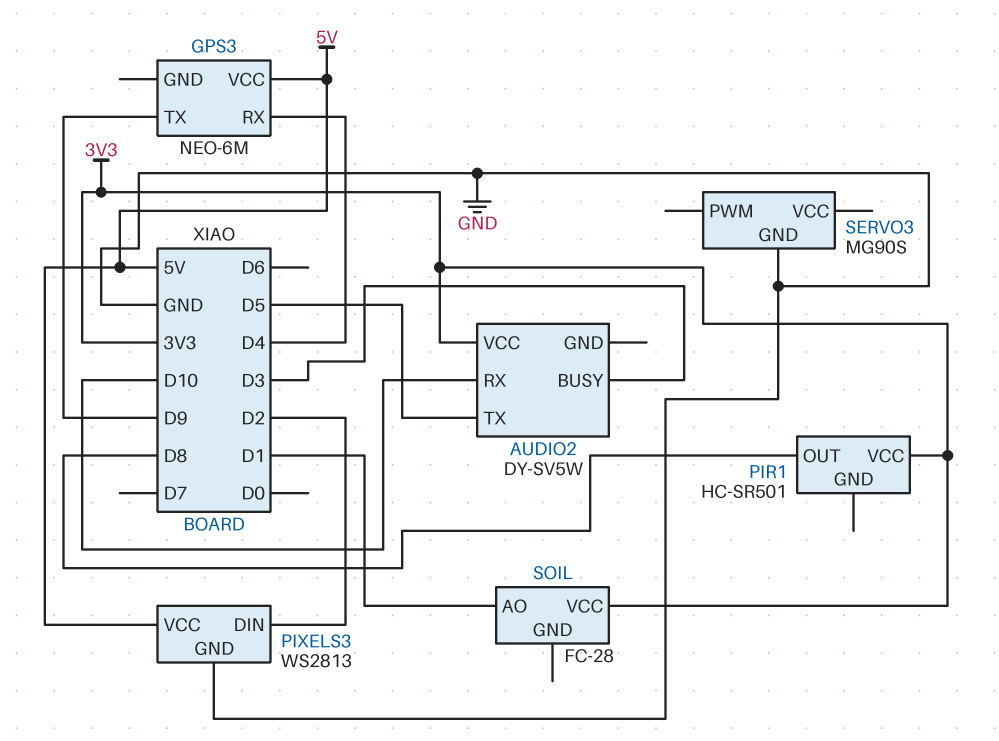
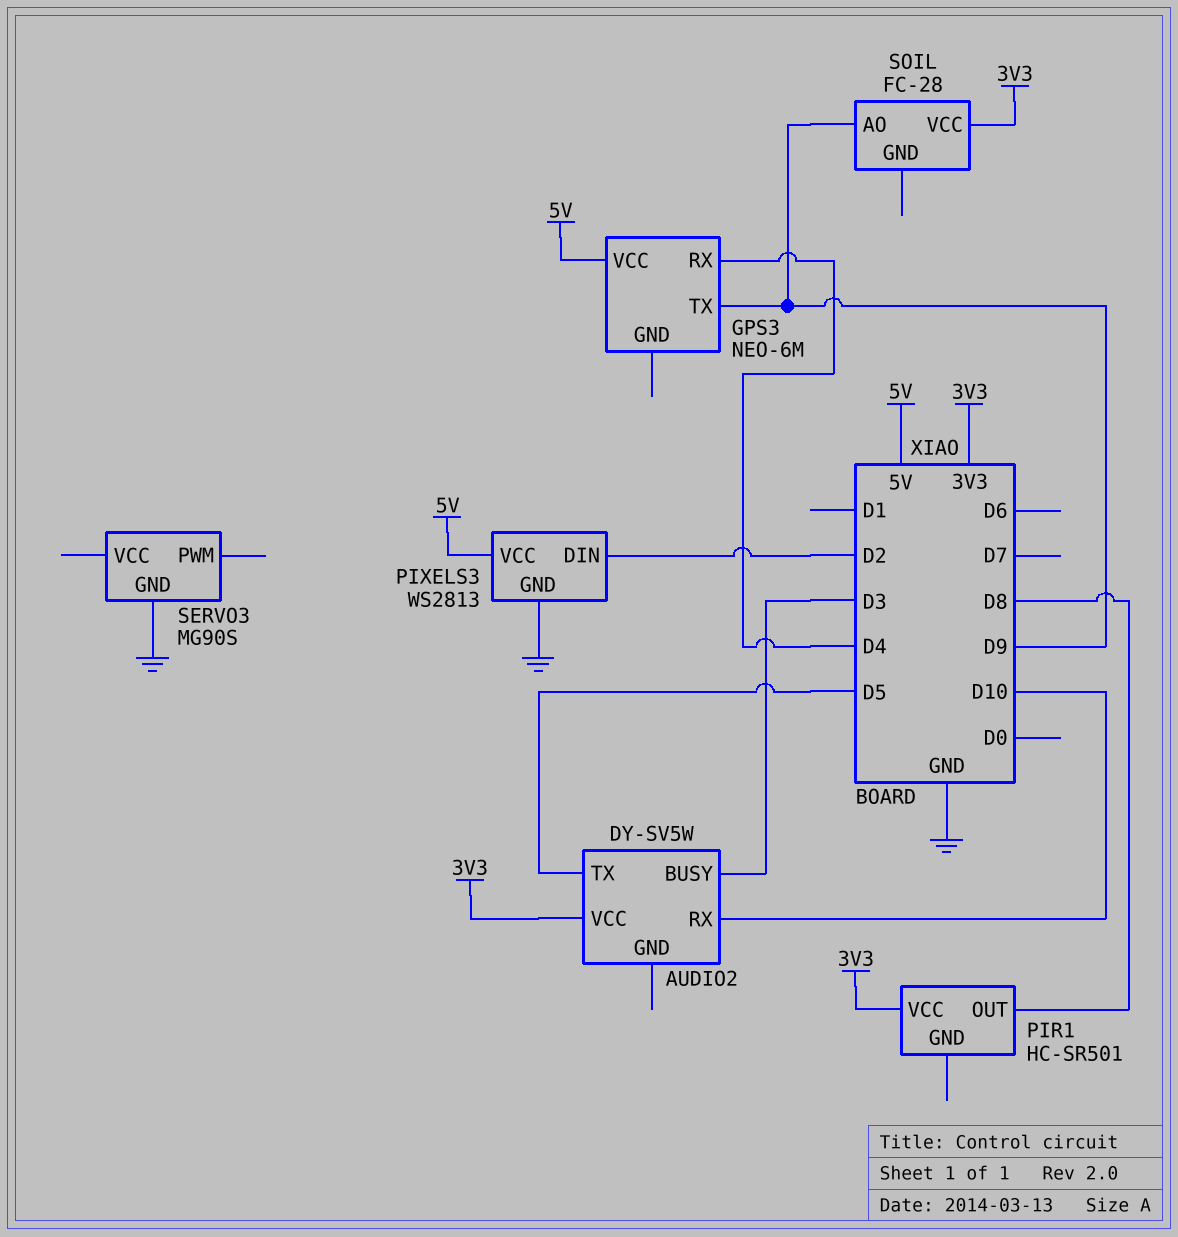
SOIL pin AO: D1 -> D9

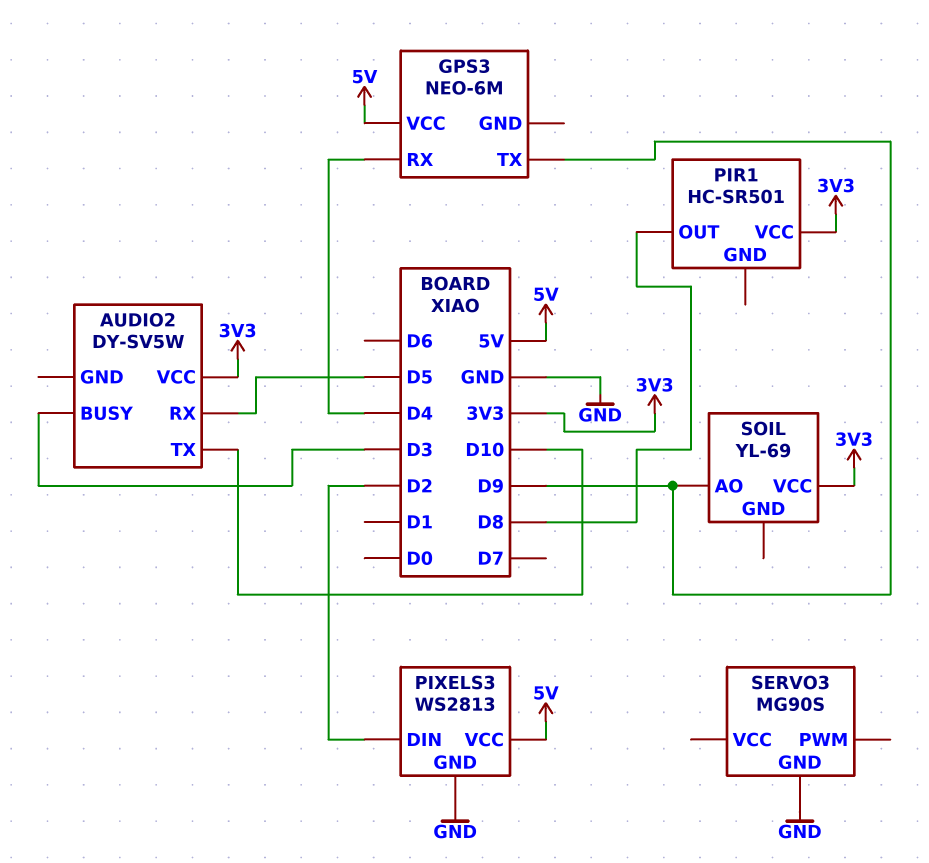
AUDIO2 pin RX: D10 -> D5
AUDIO2 pin TX: D5 -> D10
SOIL: FC-28 -> YL-69

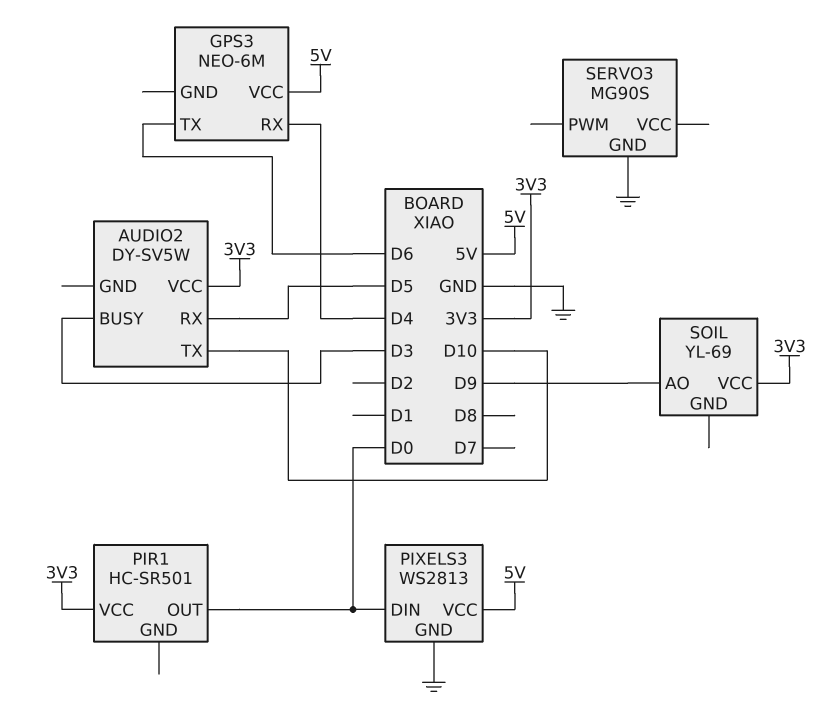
GPS3 pin TX: D9 -> D6
PIR1 pin OUT: D8 -> D0
PIXELS3 pin DIN: D2 -> D0

